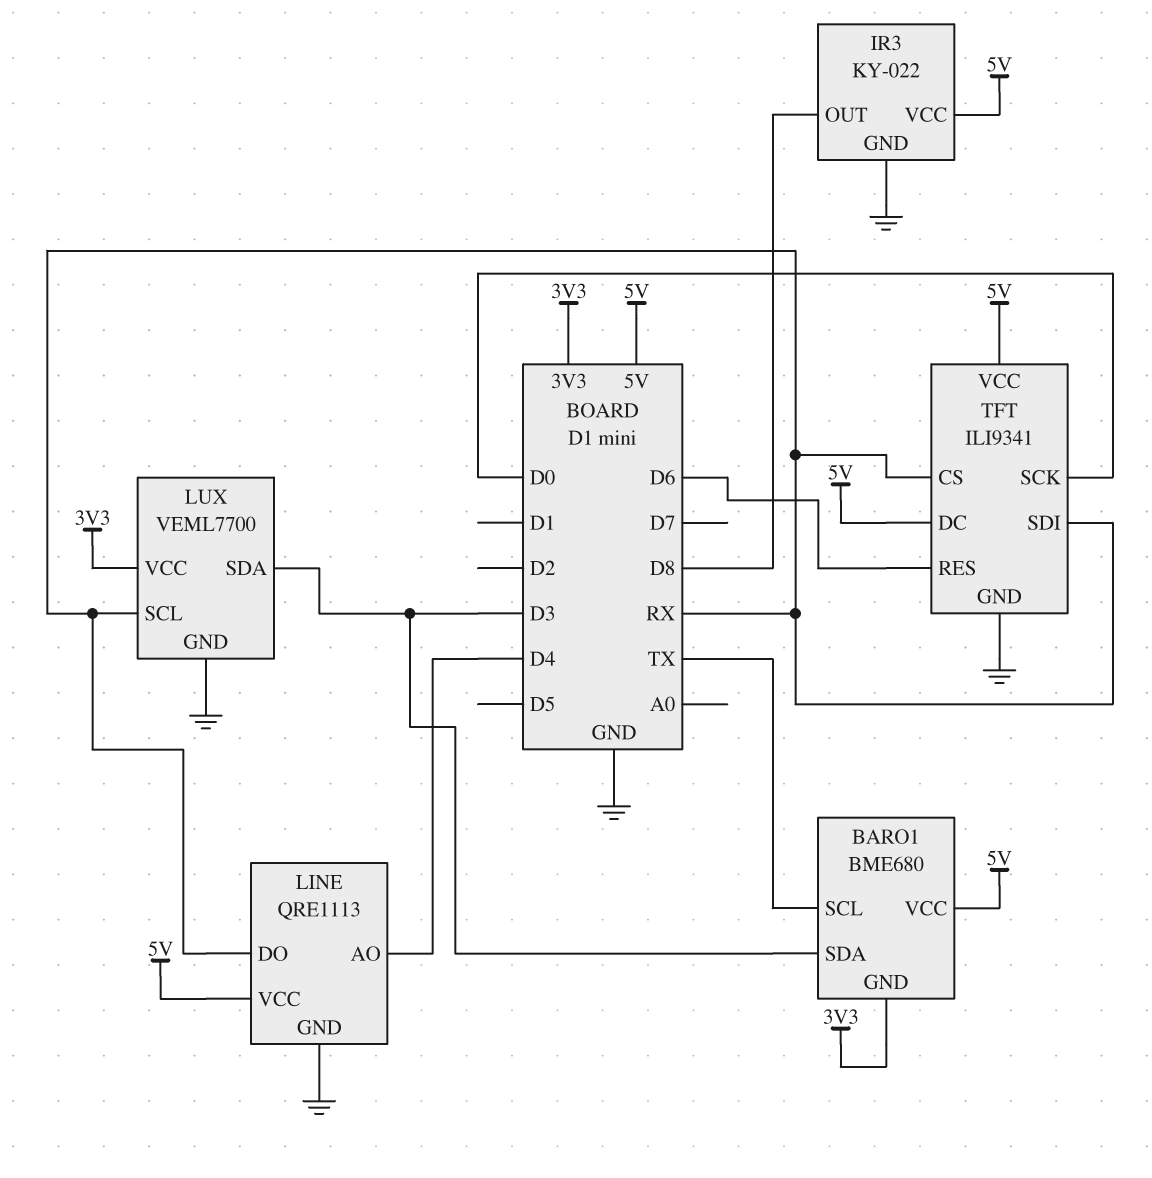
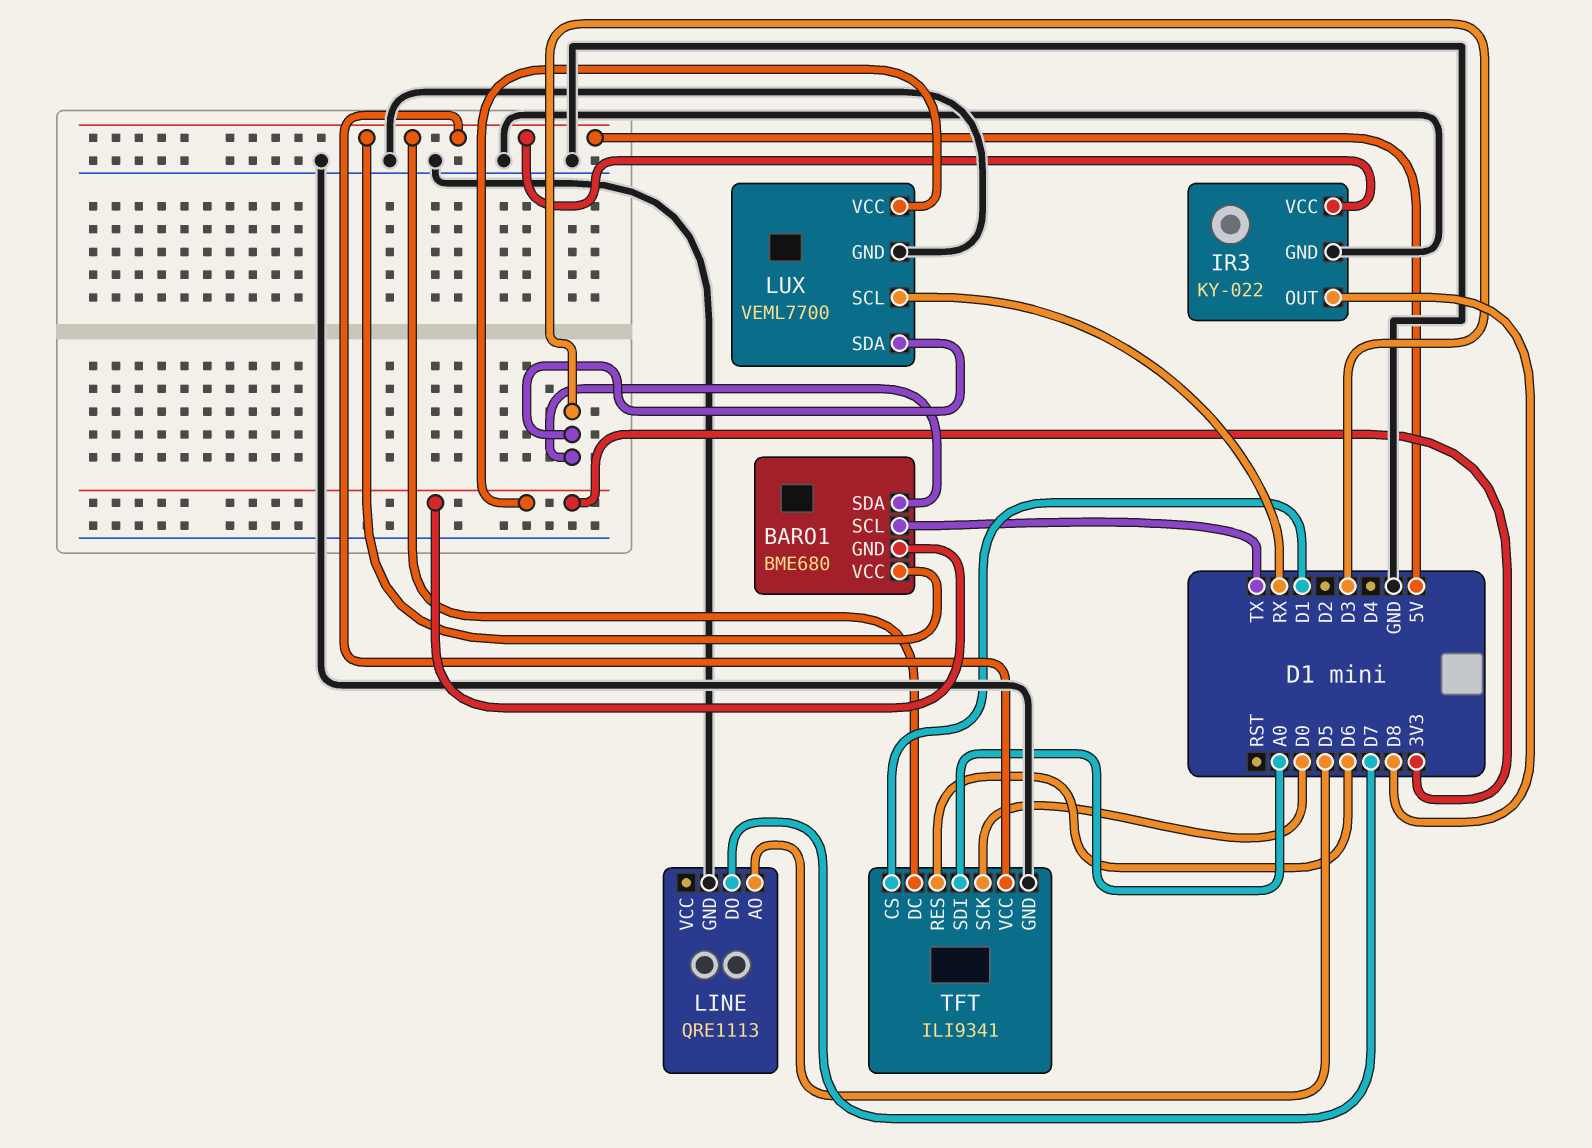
LINE pin AO: D4 -> D5
LINE pin DO: RX -> D7
LINE pin VCC: 5V -> none
TFT pin CS: RX -> D1
TFT pin SDI: RX -> A0

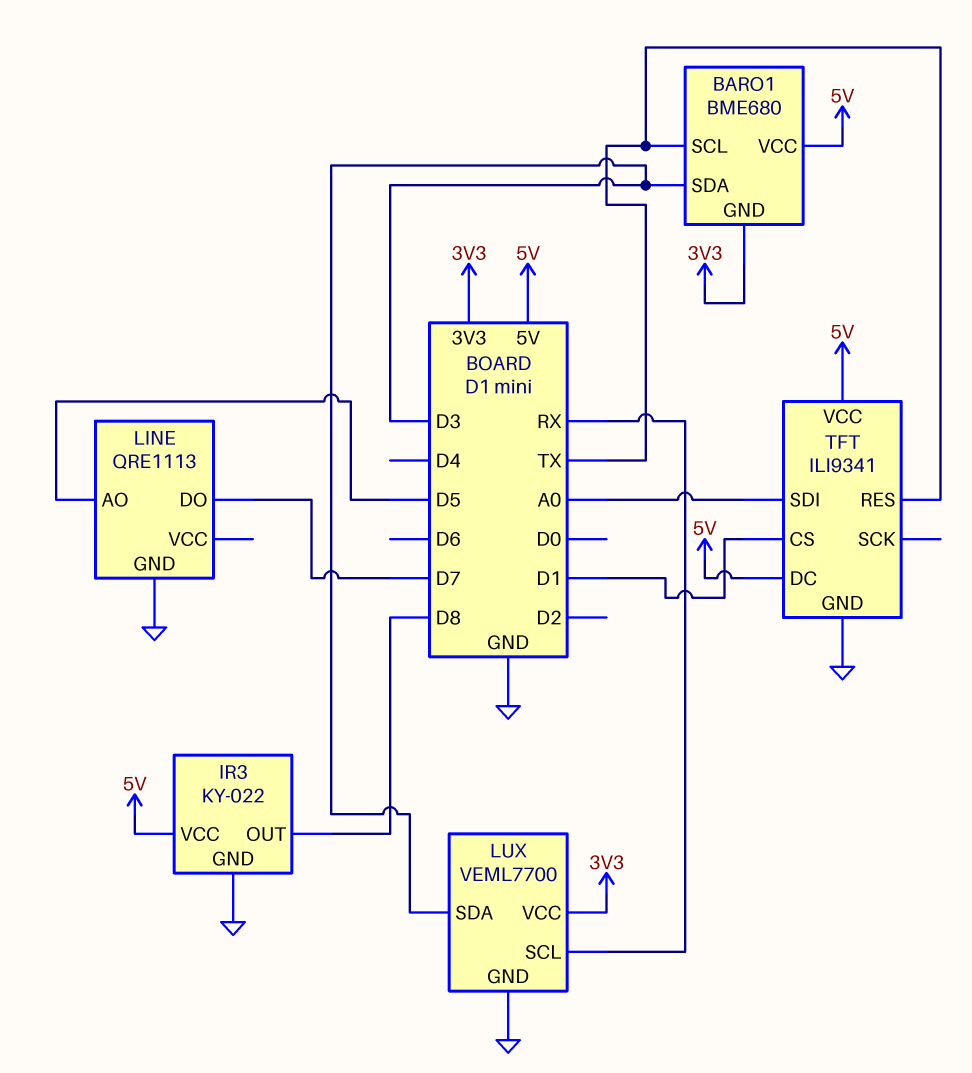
TFT pin RES: D6 -> TX
TFT pin SCK: D0 -> none

